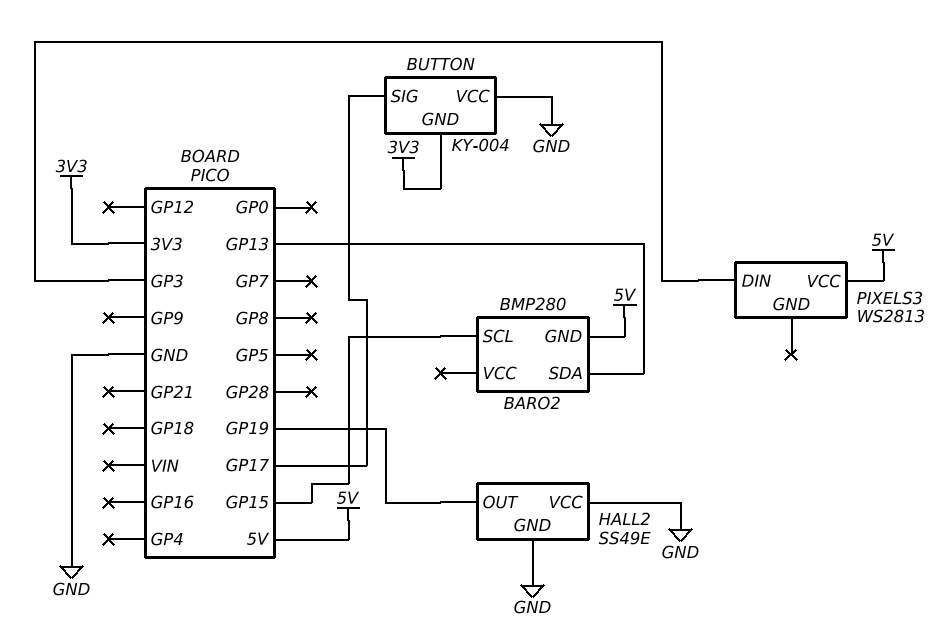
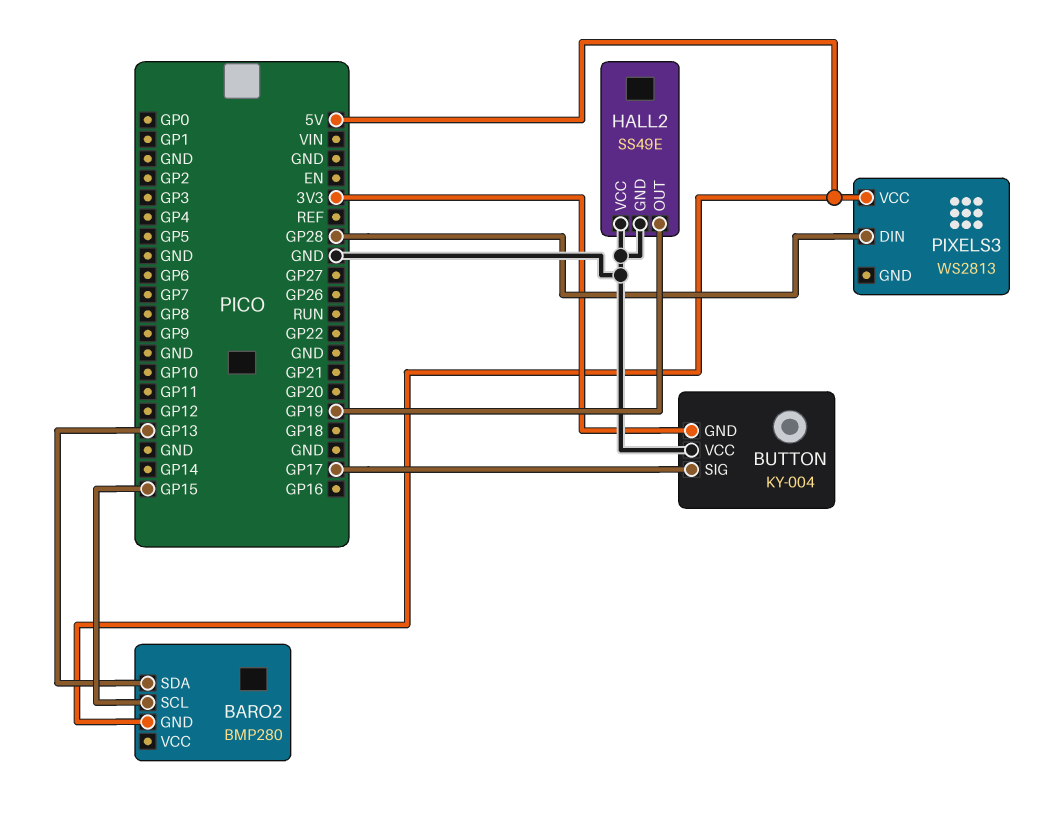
PIXELS3 pin DIN: GP3 -> GP28

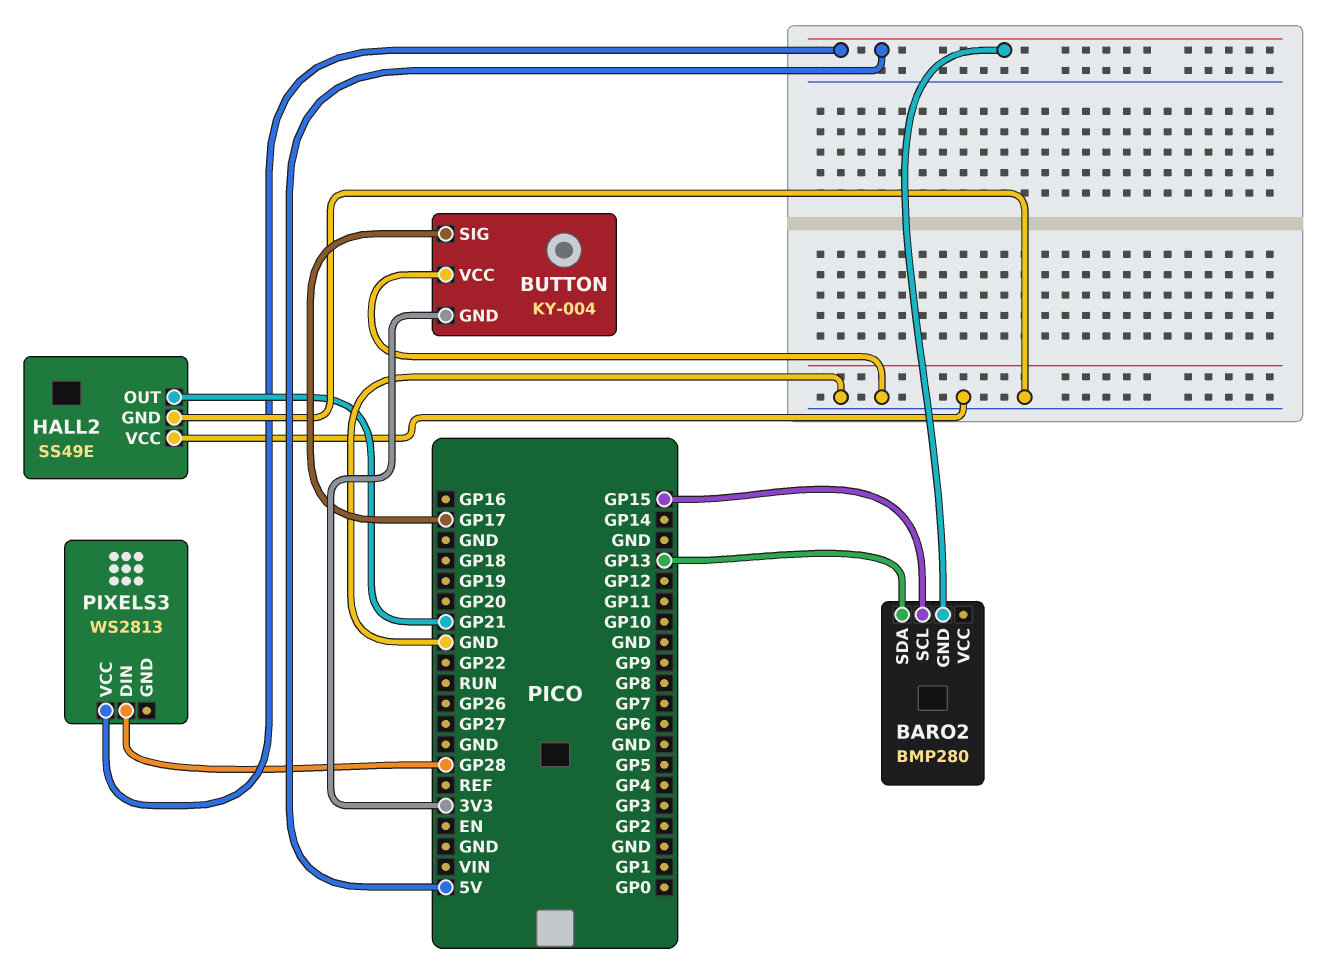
HALL2 pin OUT: GP19 -> GP21

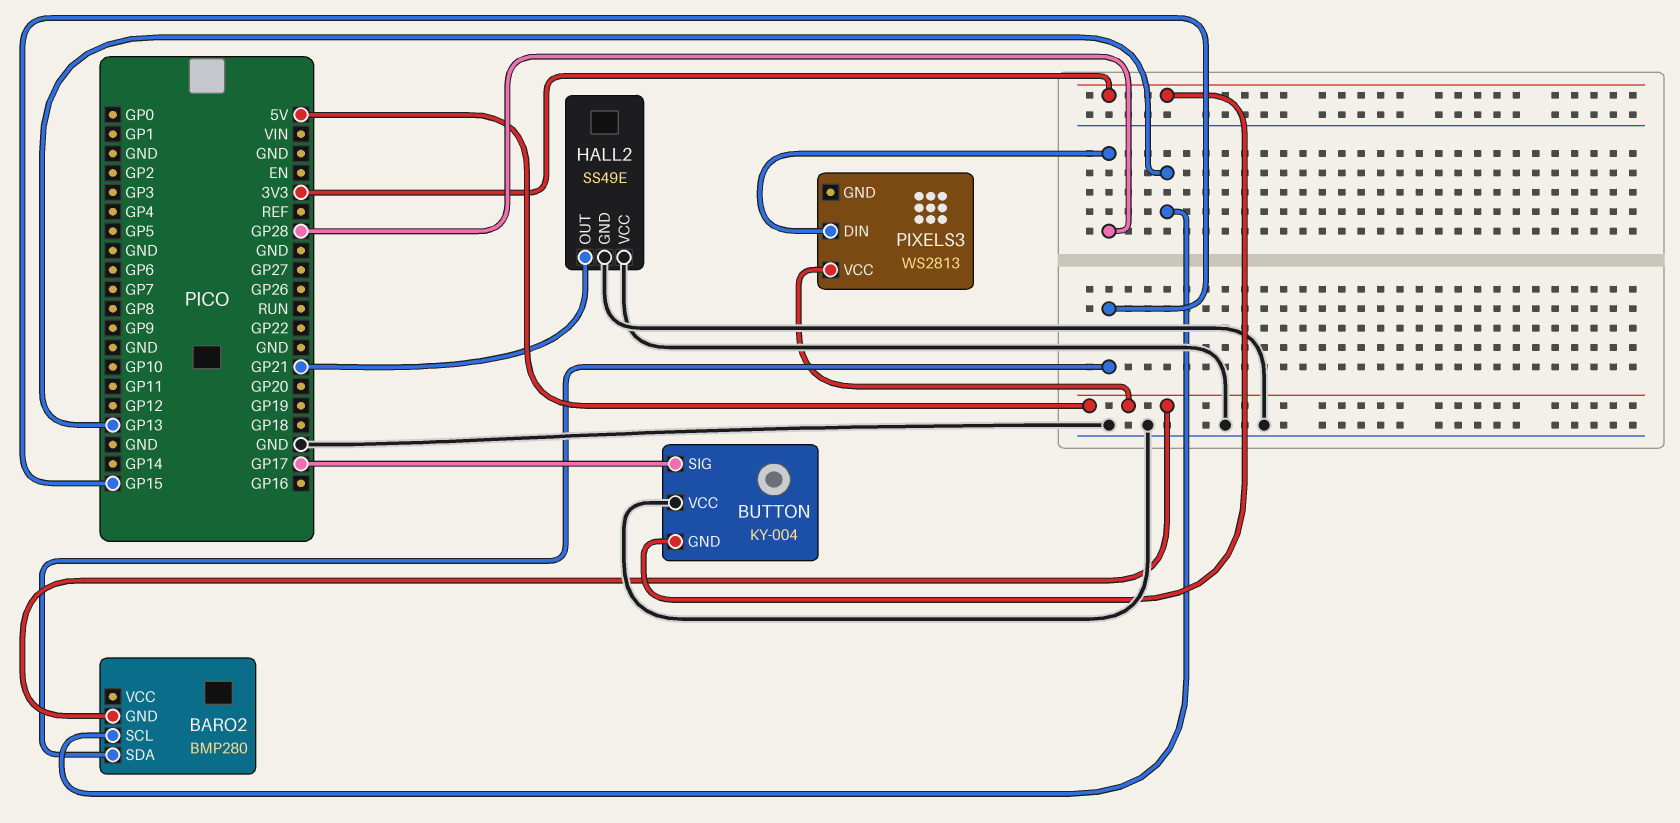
BARO2 pin SCL: GP15 -> GP13
BARO2 pin SDA: GP13 -> GP15

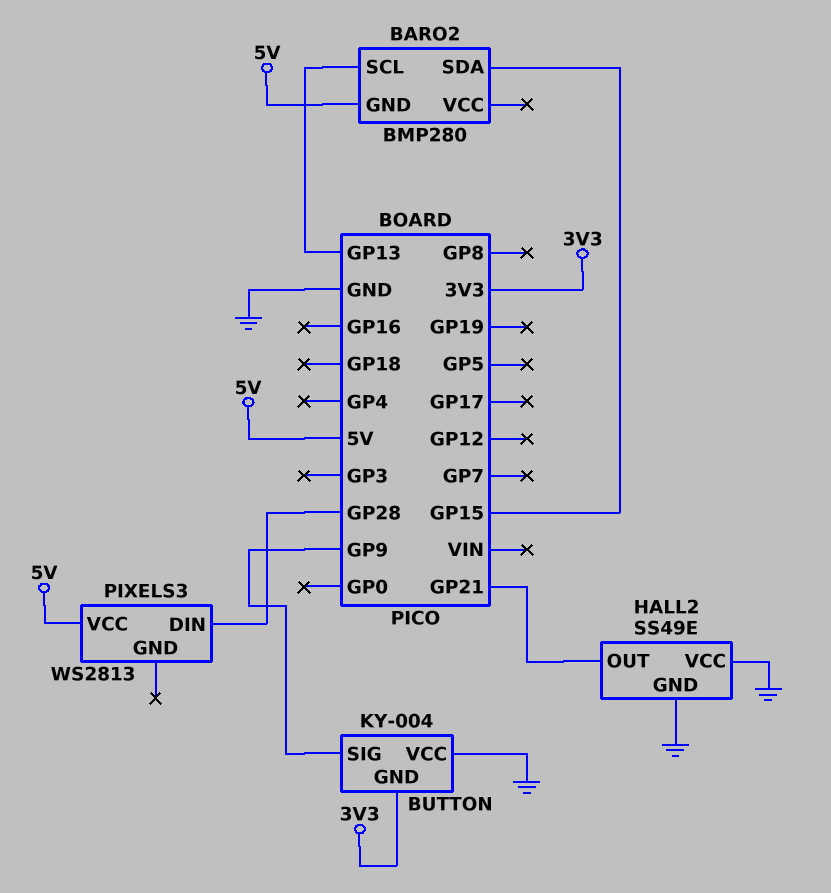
BUTTON pin SIG: GP17 -> GP9

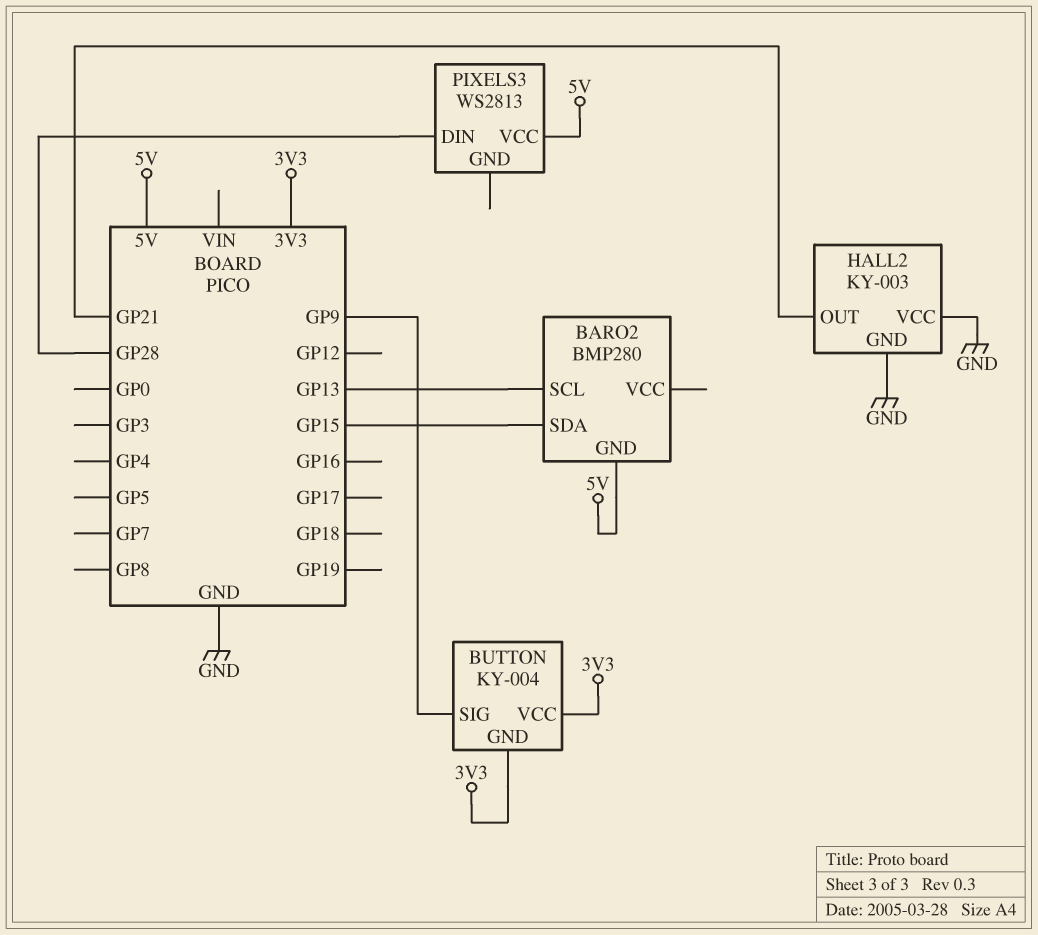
BUTTON pin VCC: GND -> 3V3
HALL2: SS49E -> KY-003

